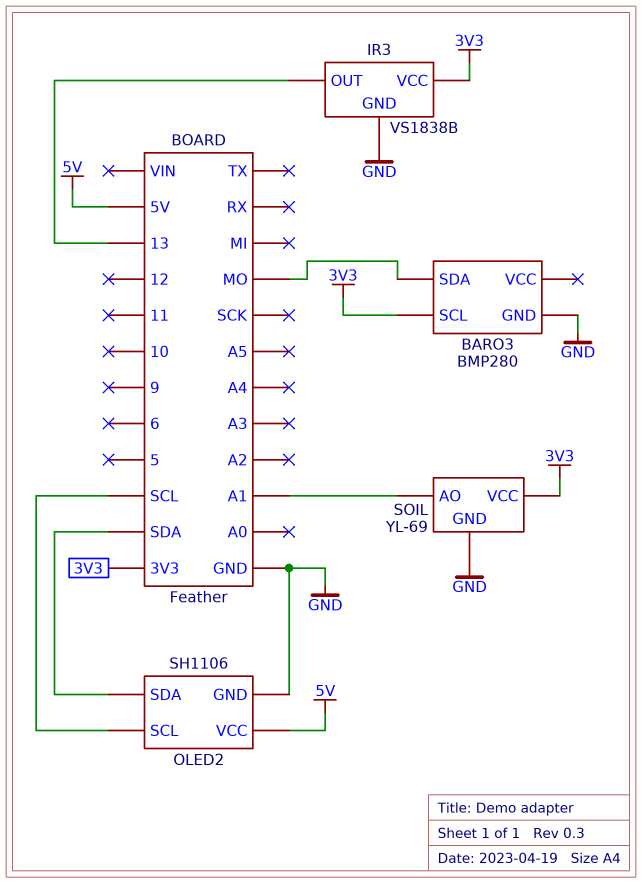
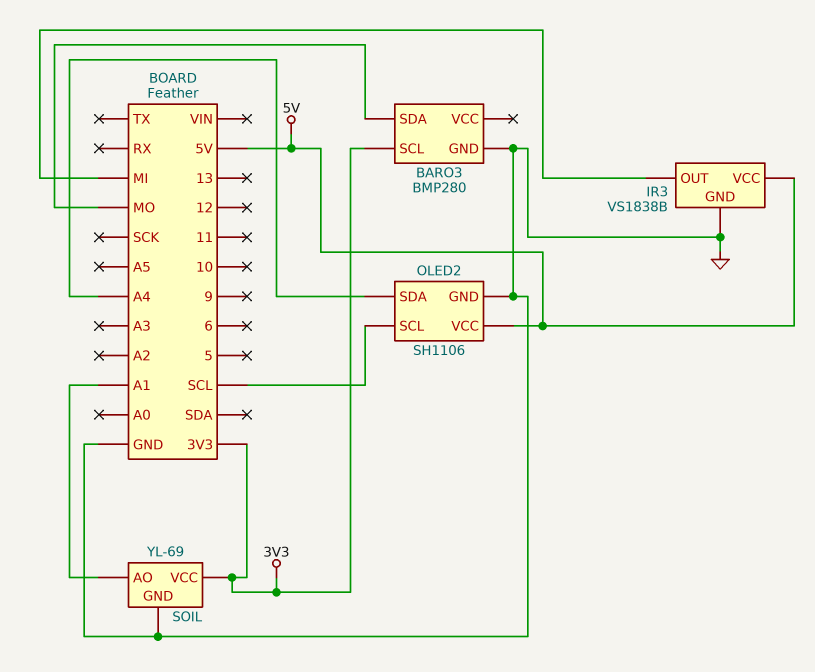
IR3 pin OUT: 13 -> MI
IR3 pin VCC: 3V3 -> 5V
OLED2 pin SDA: SDA -> A4

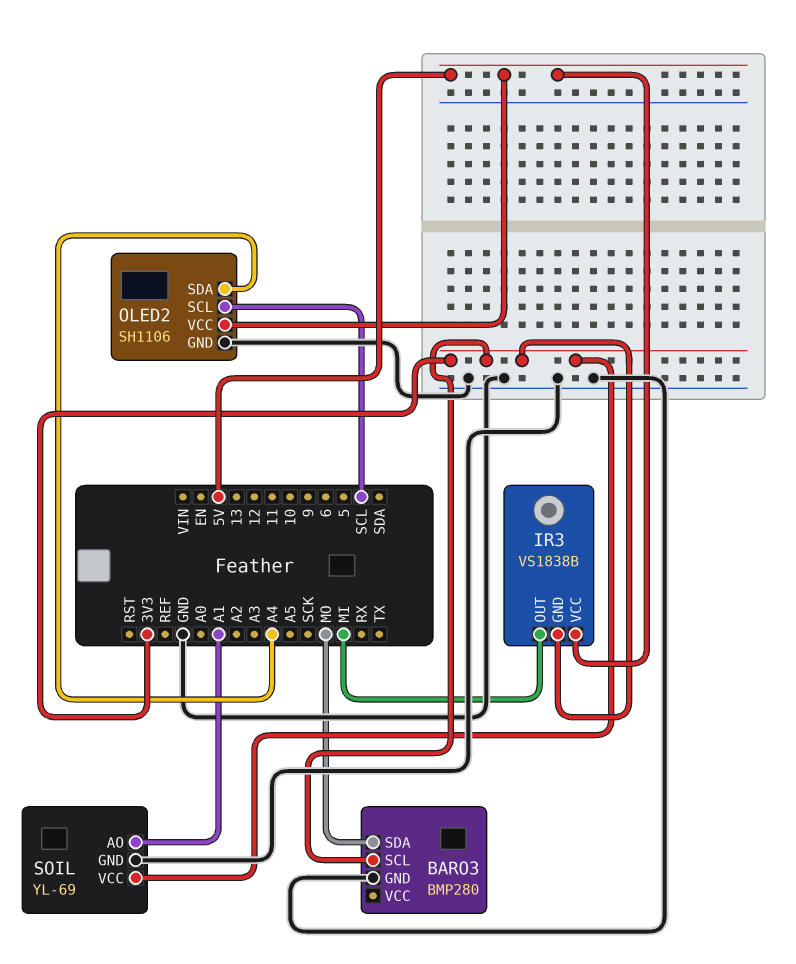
IR3 pin GND: GND -> 3V3

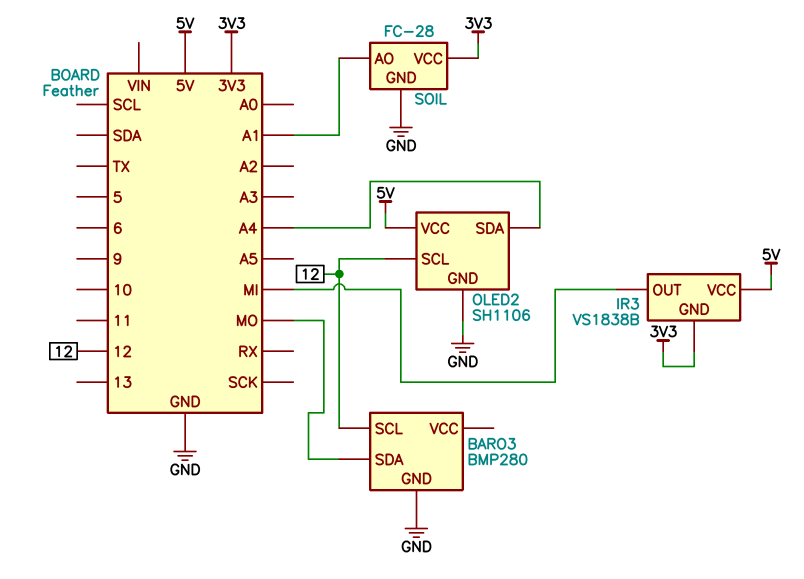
BARO3 pin SCL: 3V3 -> 12
OLED2 pin SCL: SCL -> 12
SOIL: YL-69 -> FC-28

